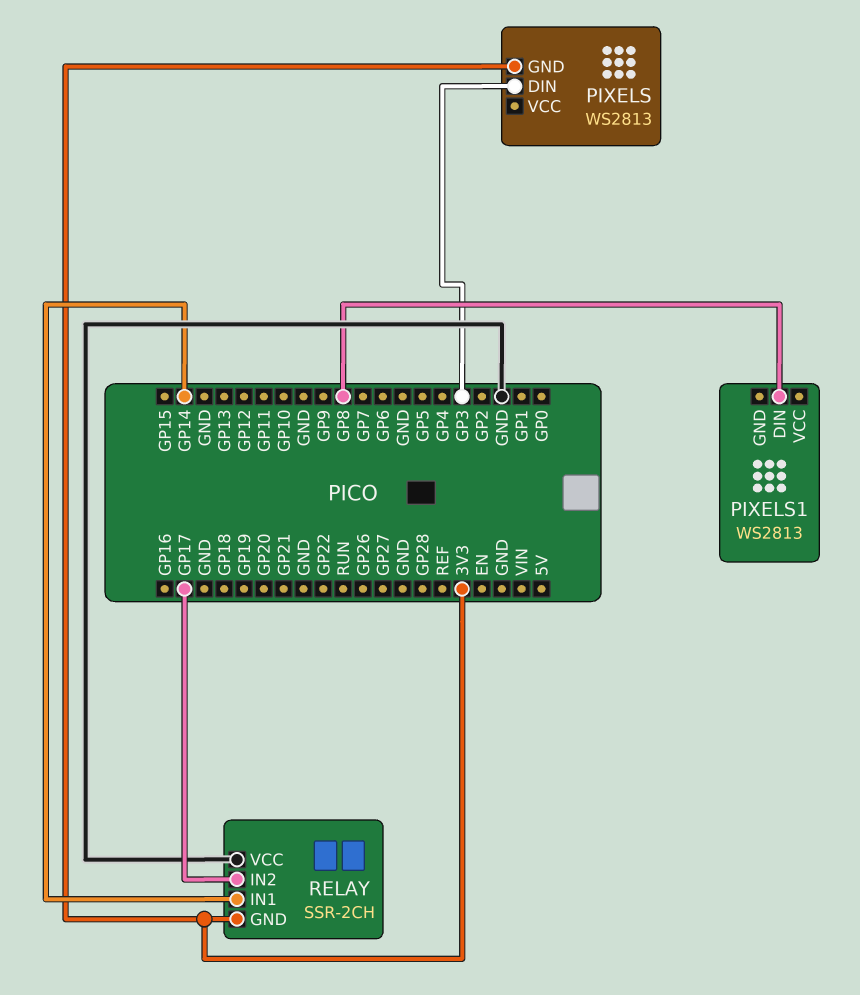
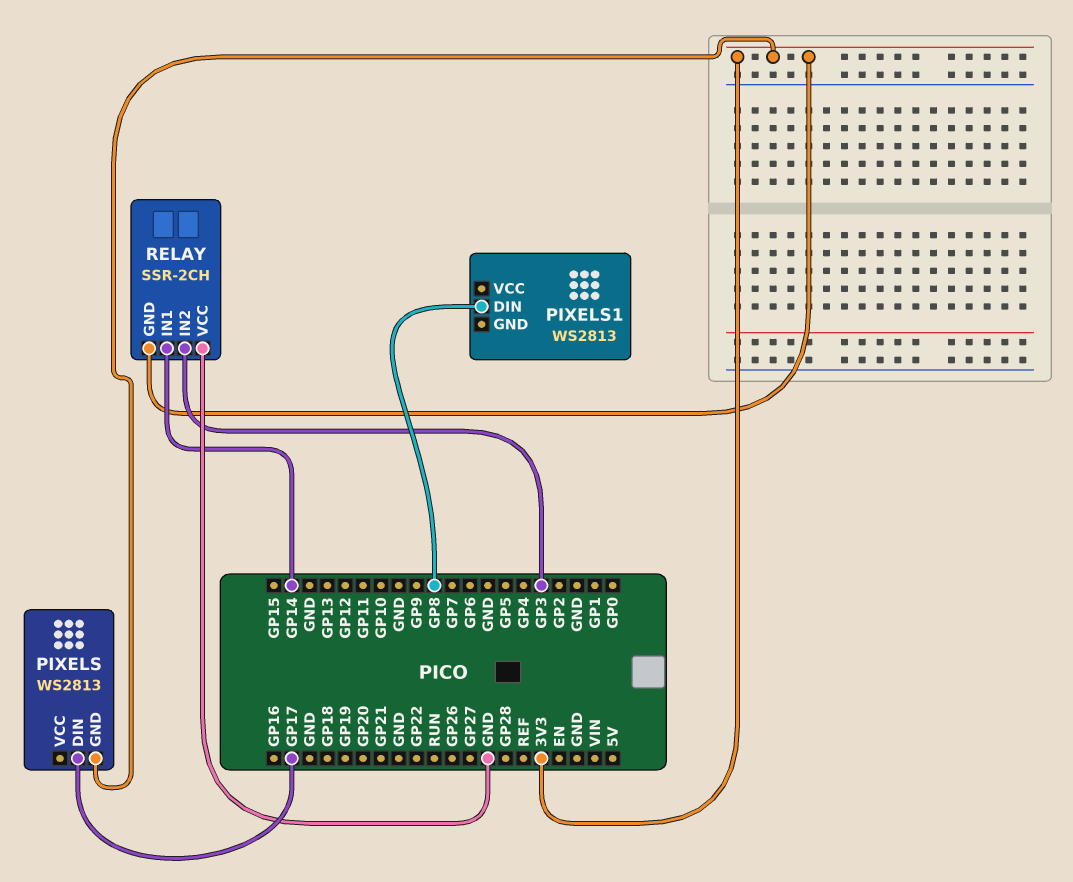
PIXELS pin DIN: GP3 -> GP17
RELAY pin IN2: GP17 -> GP3

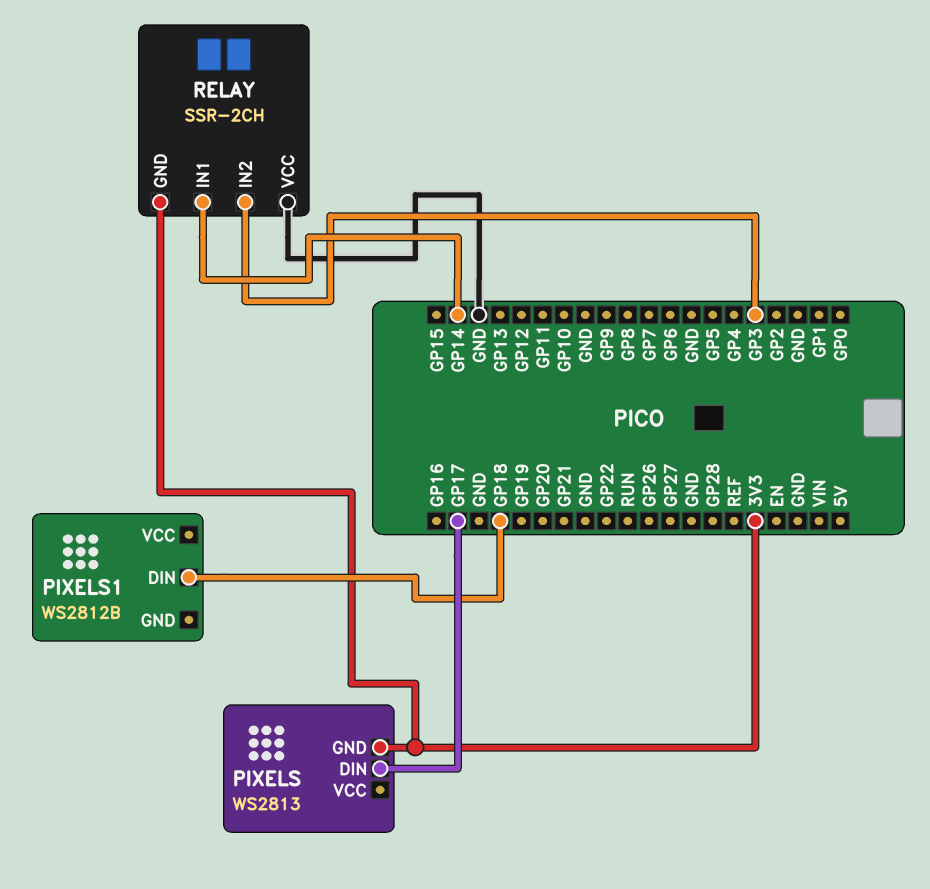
PIXELS1: WS2813 -> WS2812B
PIXELS1 pin DIN: GP8 -> GP18

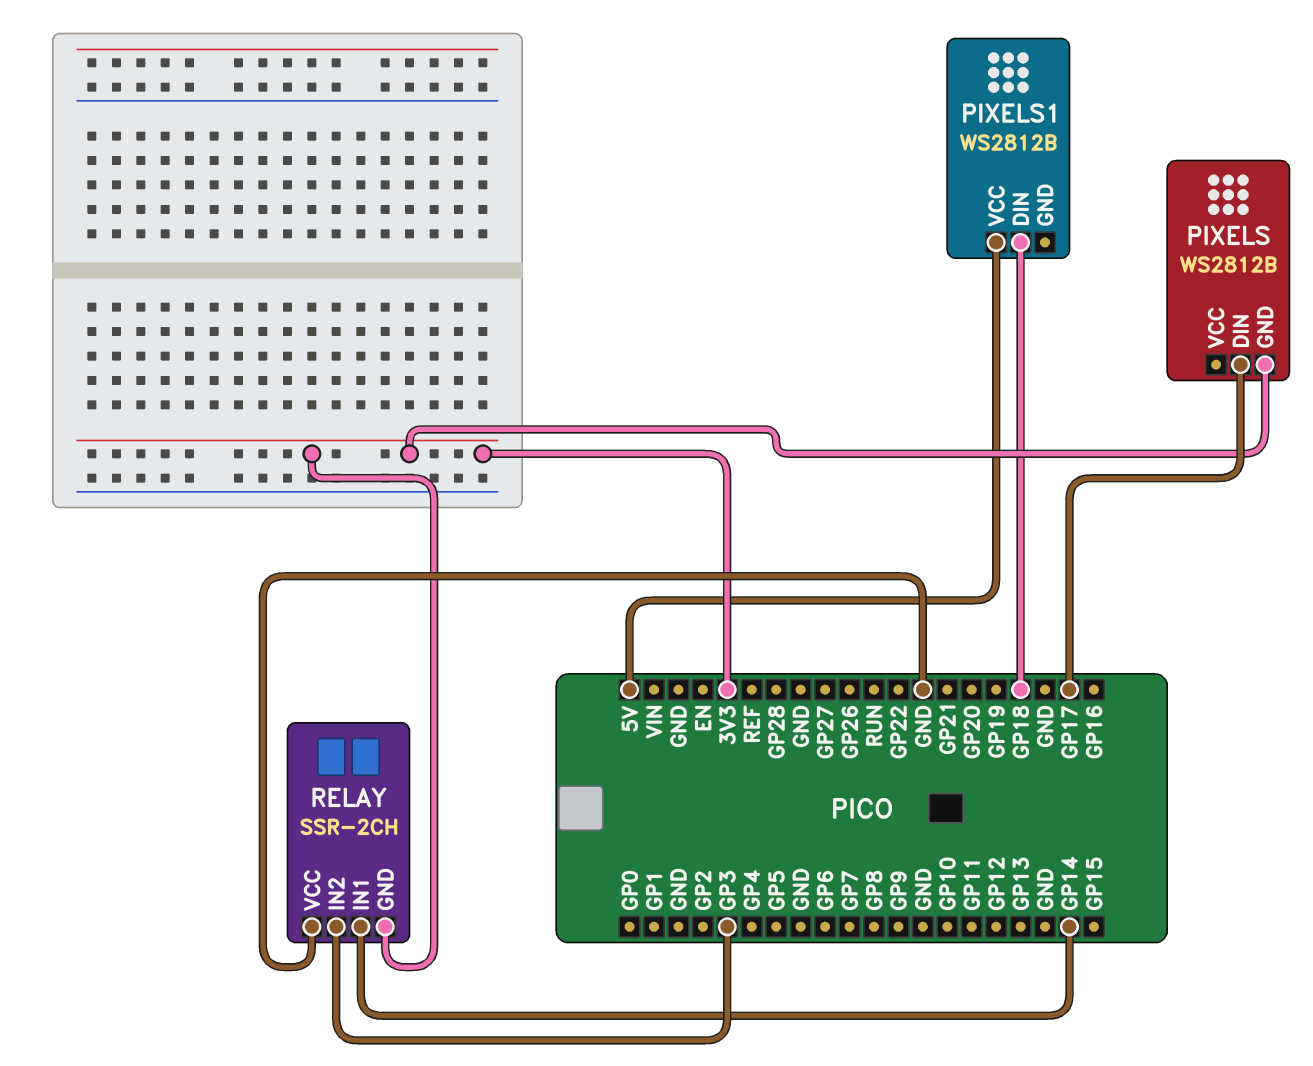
PIXELS: WS2813 -> WS2812B
PIXELS1 pin VCC: none -> 5V

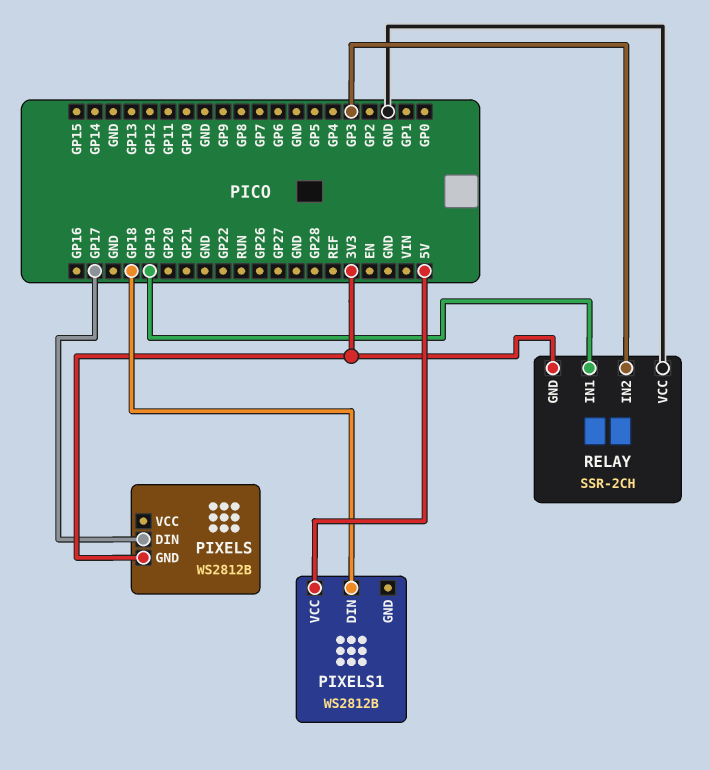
RELAY pin IN1: GP14 -> GP19

